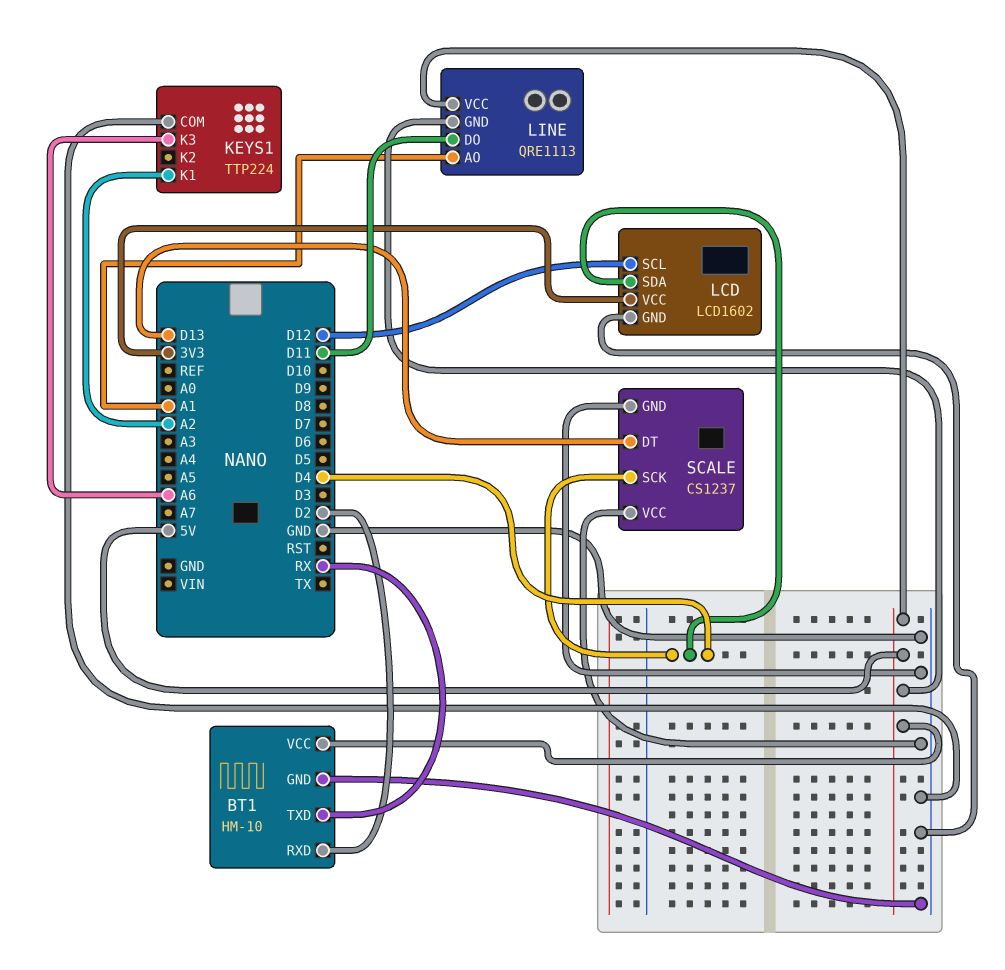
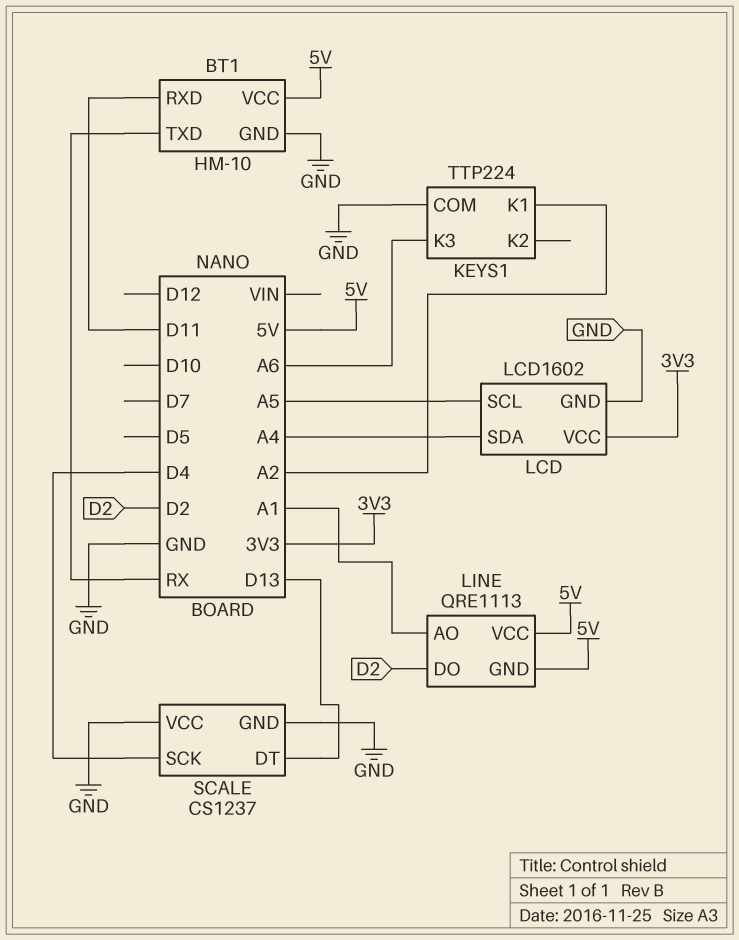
BT1 pin RXD: D2 -> D11
LCD pin SCL: D12 -> A5
LCD pin SDA: D4 -> A4
LINE pin DO: D11 -> D2

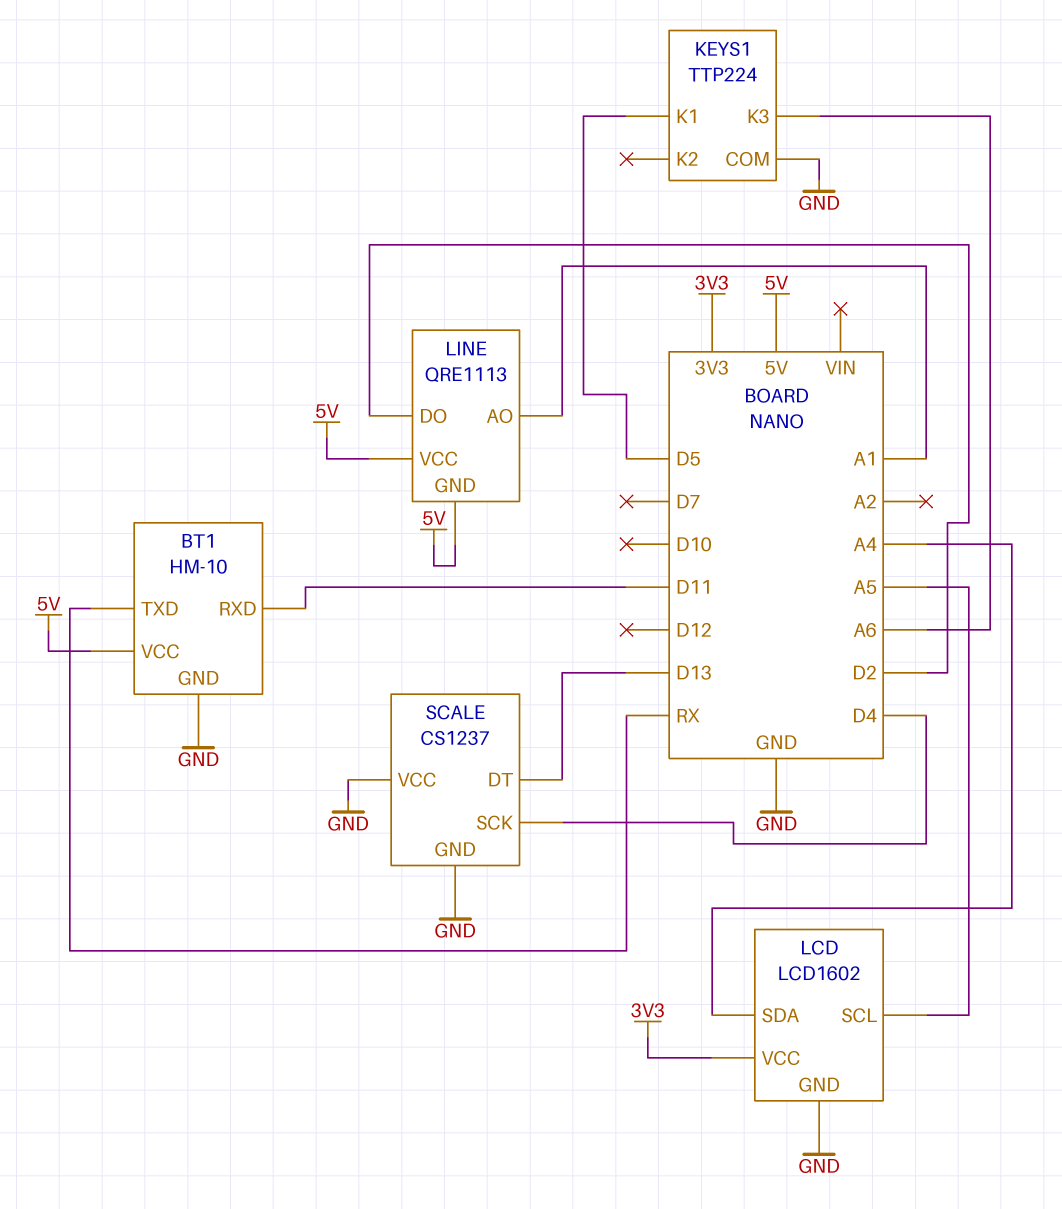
KEYS1 pin K1: A2 -> D5

